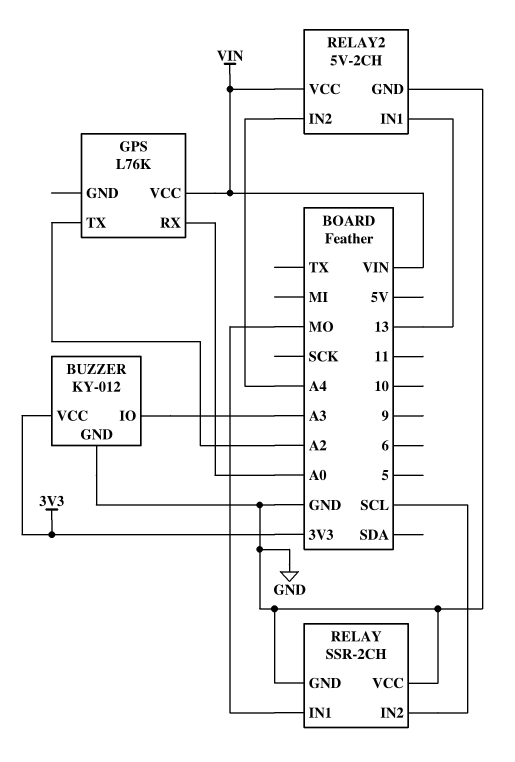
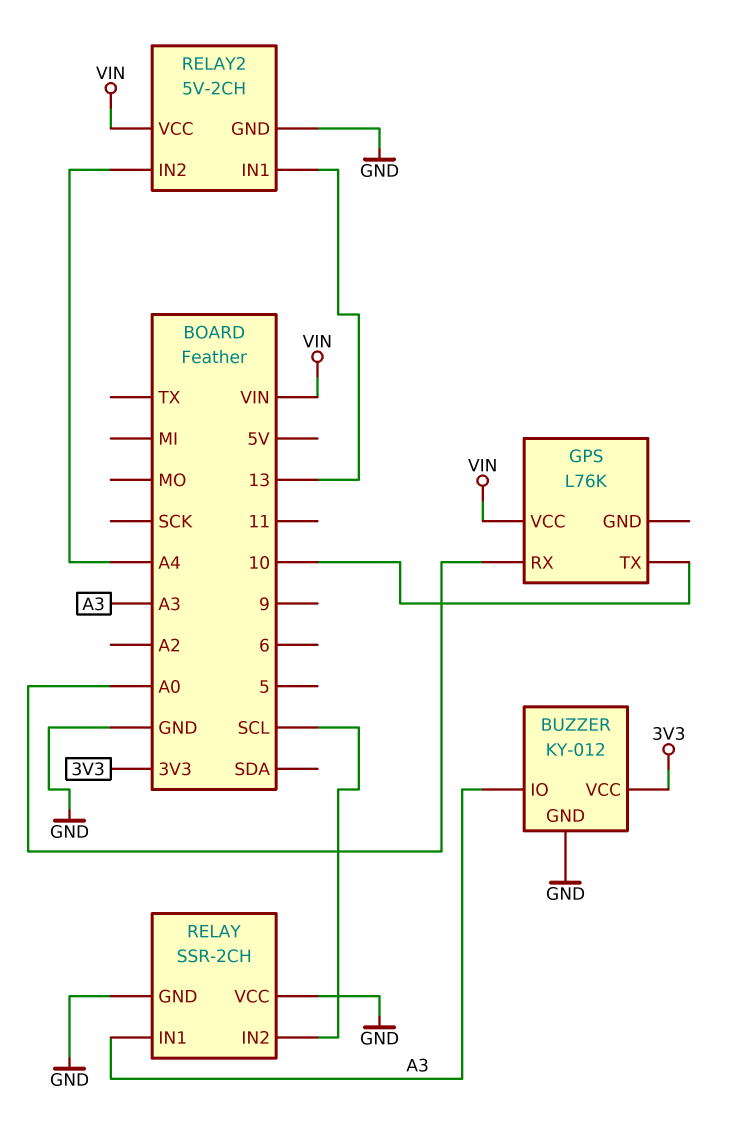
GPS pin TX: A2 -> 10
RELAY pin IN1: MO -> A3

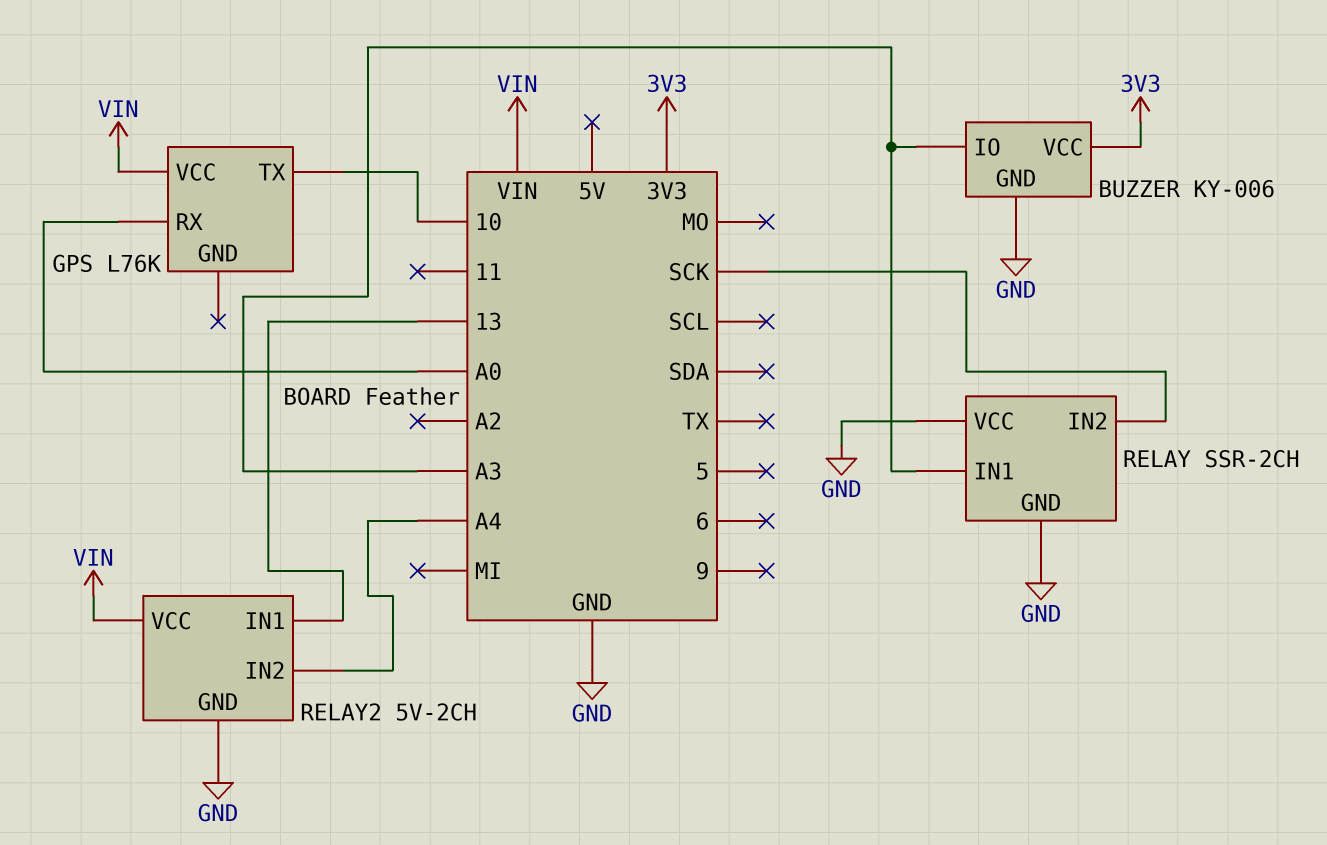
BUZZER: KY-012 -> KY-006
RELAY pin IN2: SCL -> SCK

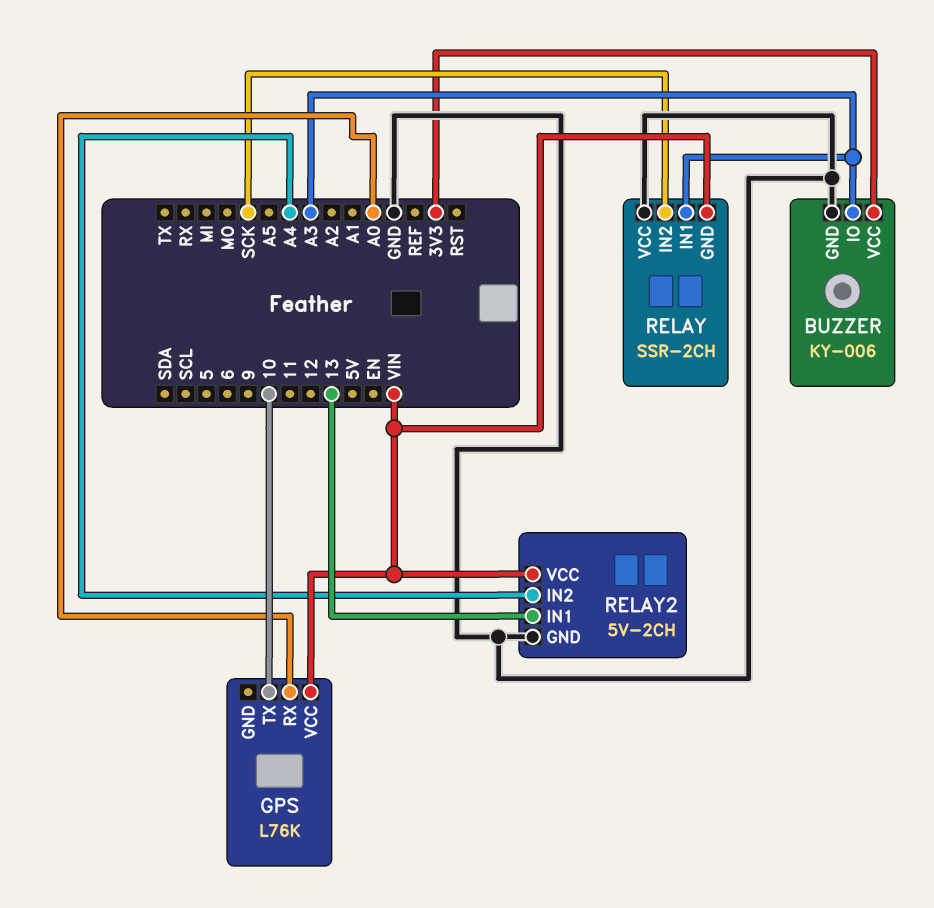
RELAY pin GND: GND -> VIN

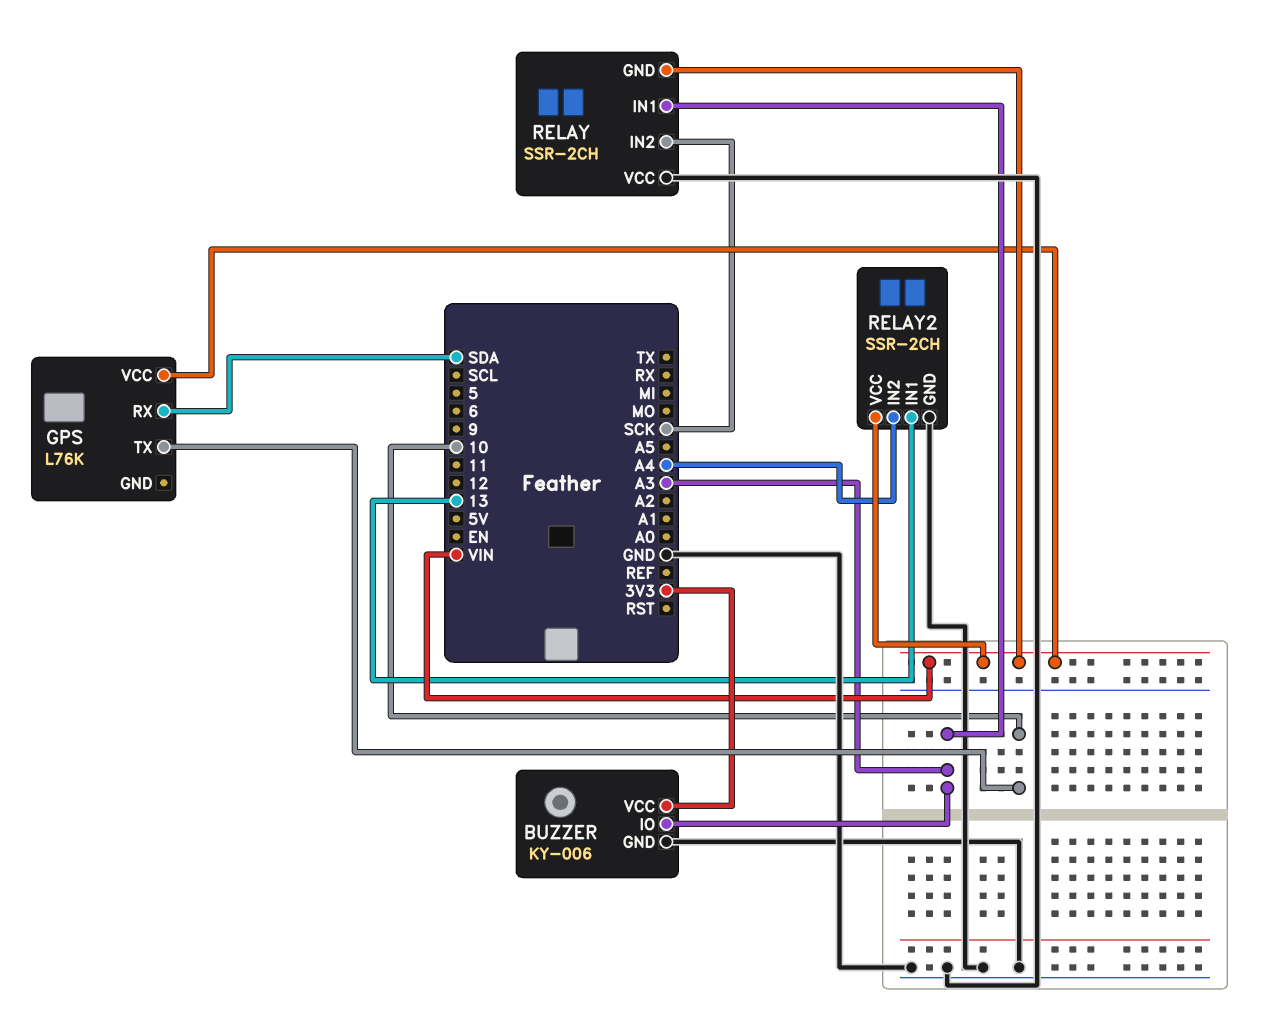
GPS pin RX: A0 -> SDA
RELAY2: 5V-2CH -> SSR-2CH

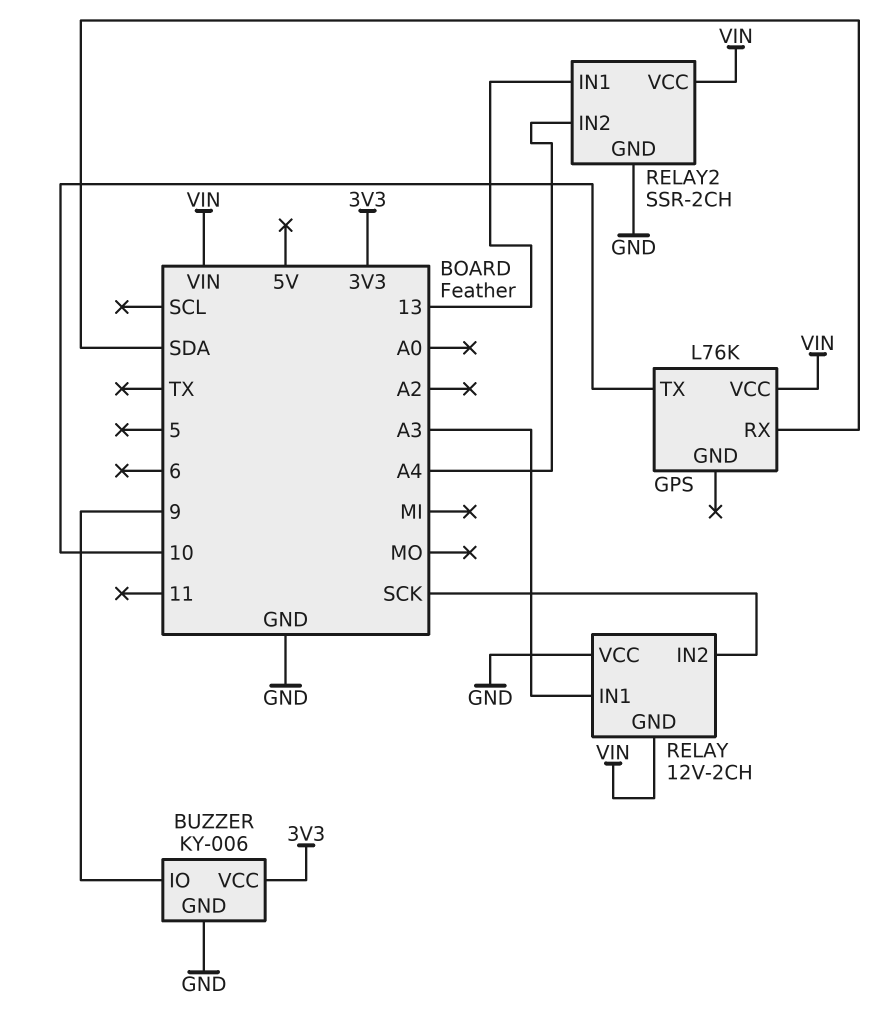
BUZZER pin IO: A3 -> 9
RELAY: SSR-2CH -> 12V-2CH

